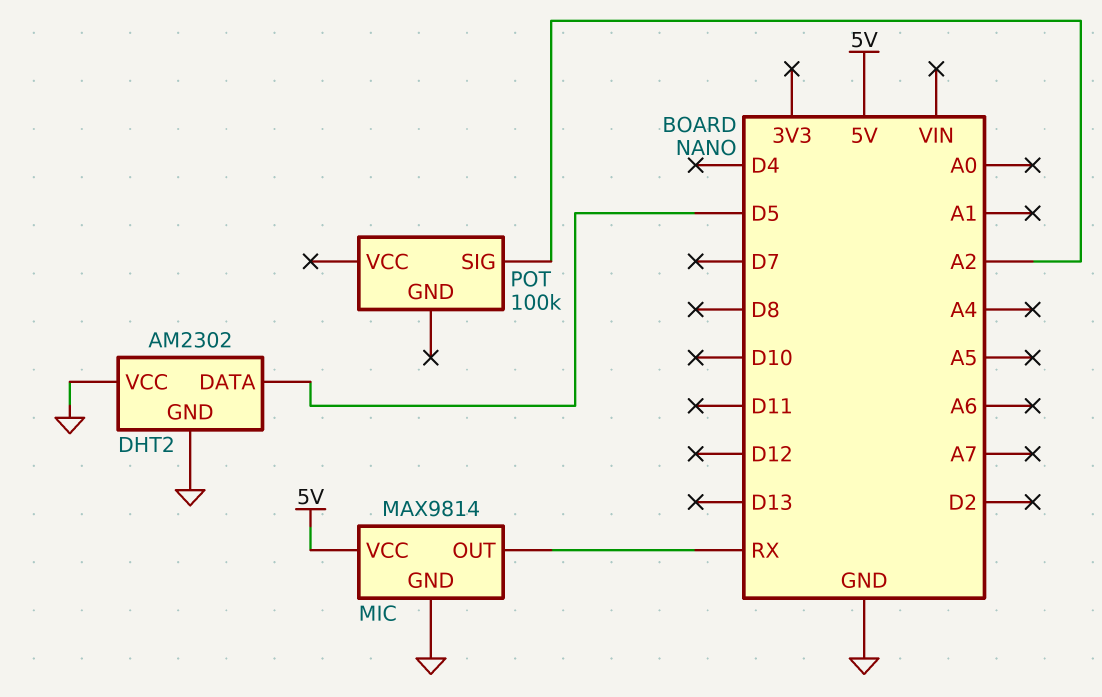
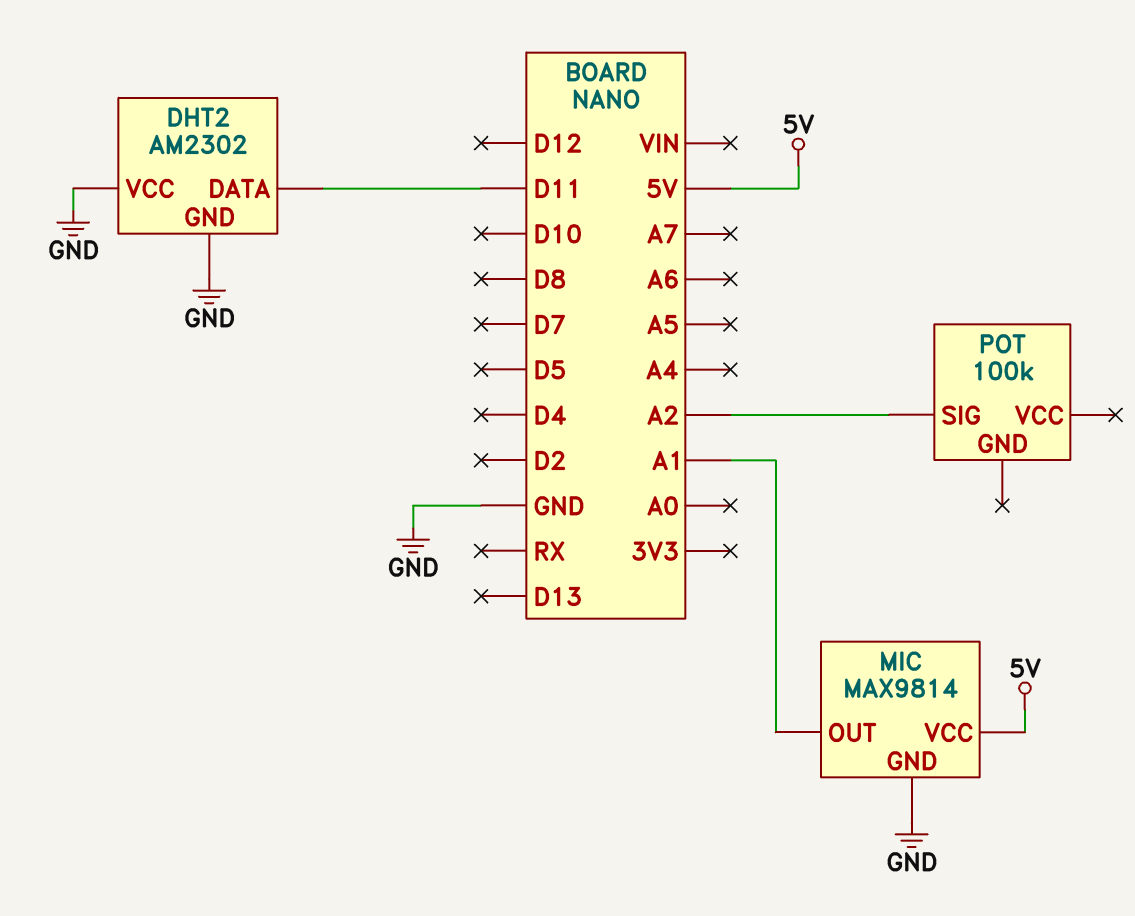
DHT2 pin DATA: D5 -> D11
MIC pin OUT: RX -> A1

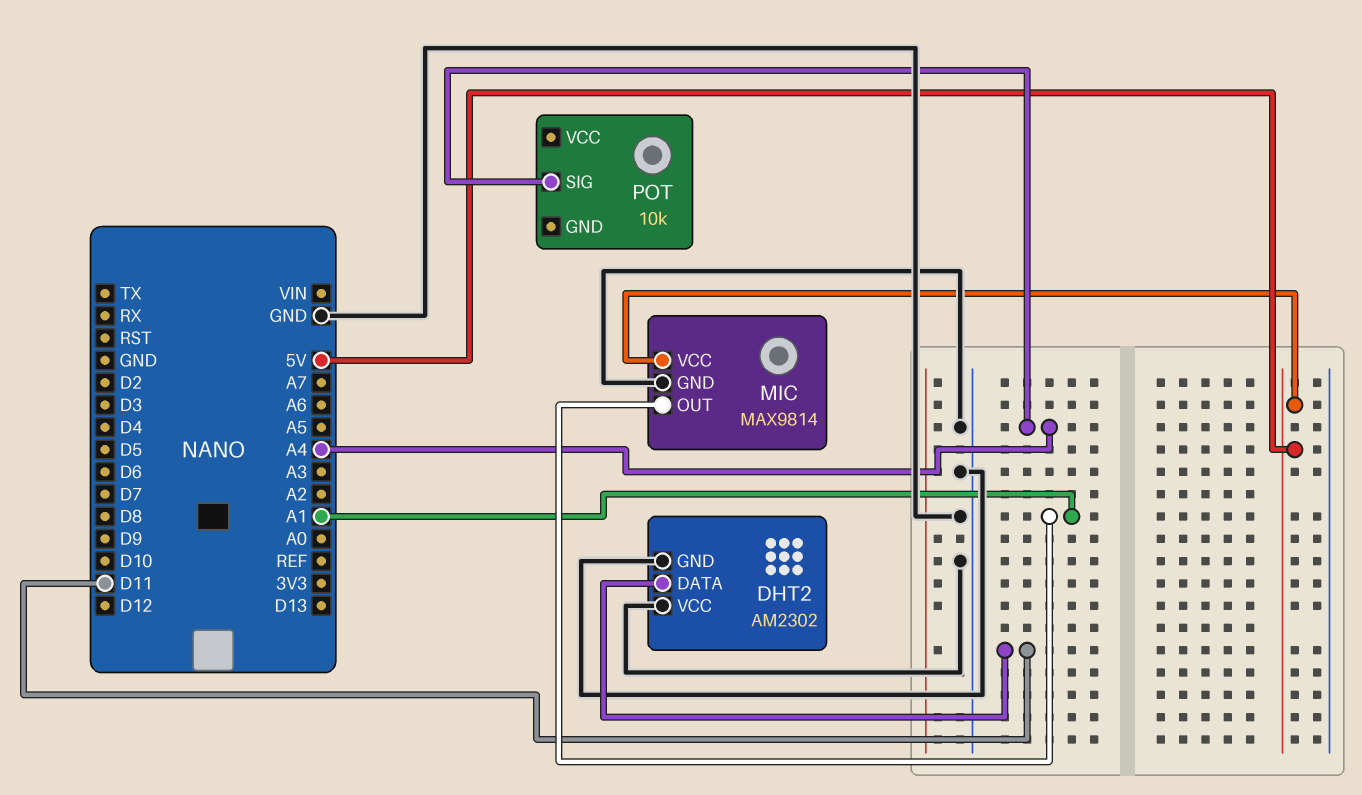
POT: 100k -> 10k
POT pin SIG: A2 -> A4

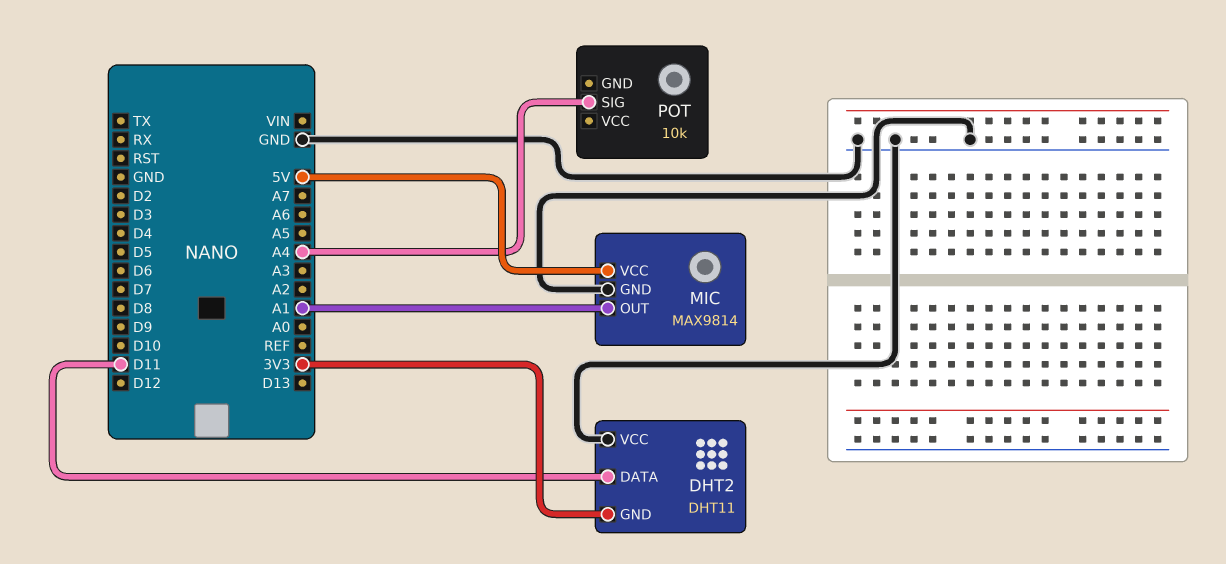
DHT2: AM2302 -> DHT11
DHT2 pin GND: GND -> 3V3

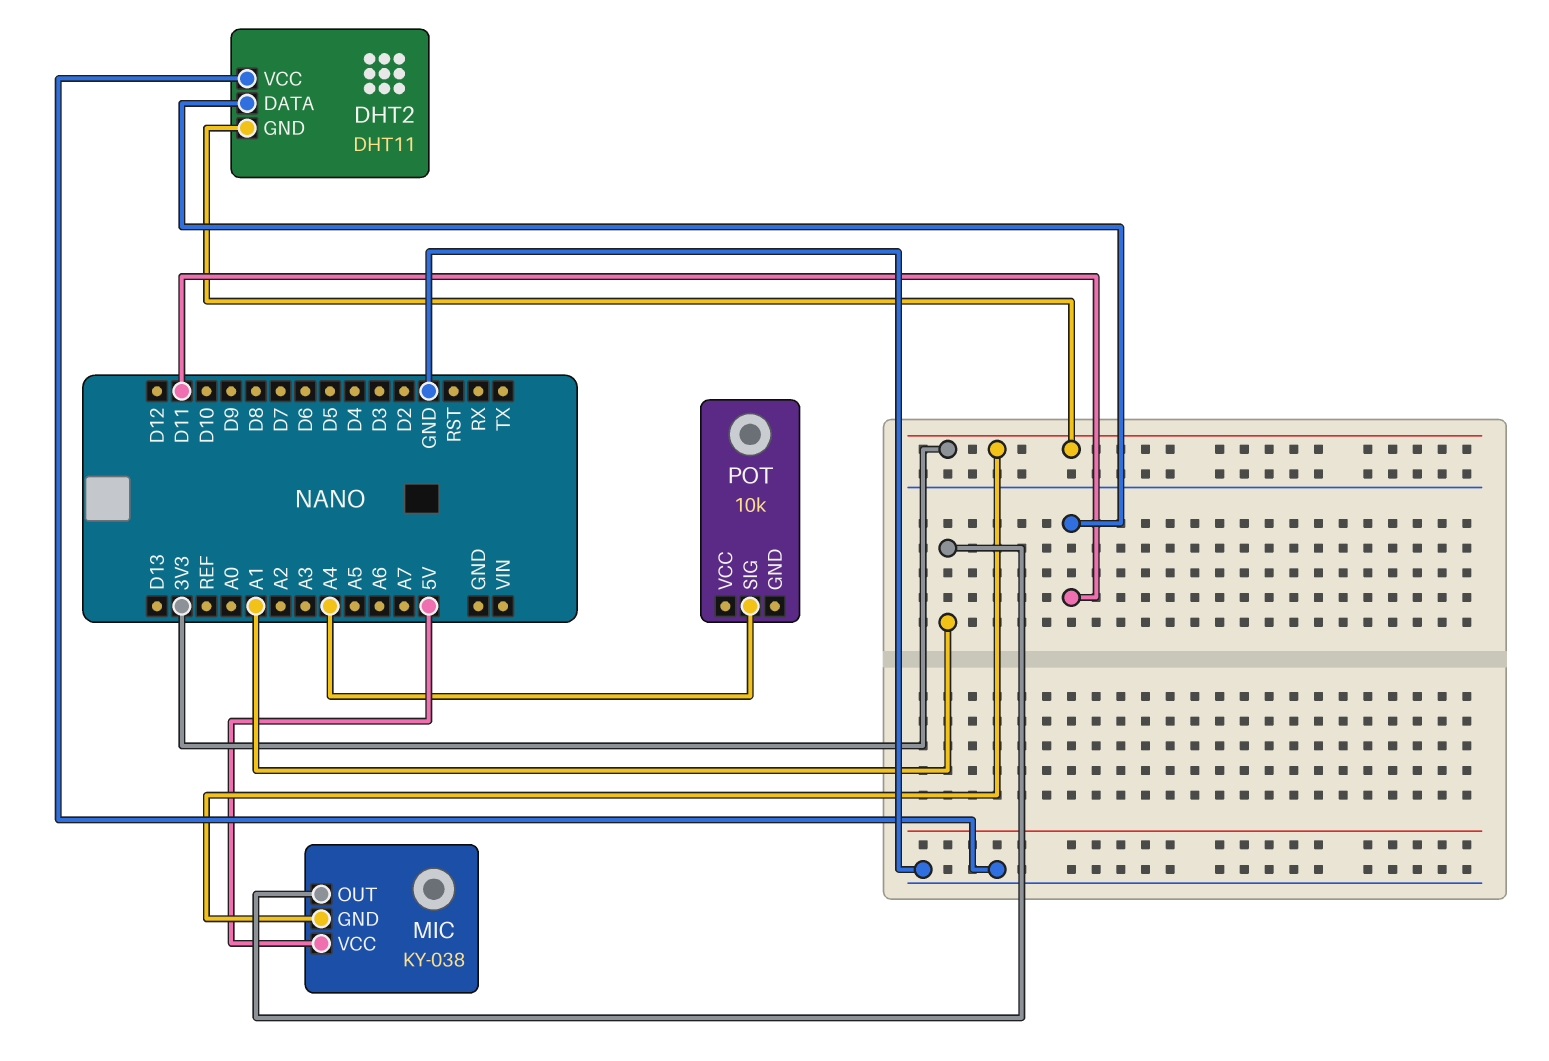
MIC: MAX9814 -> KY-038
MIC pin GND: GND -> 3V3

